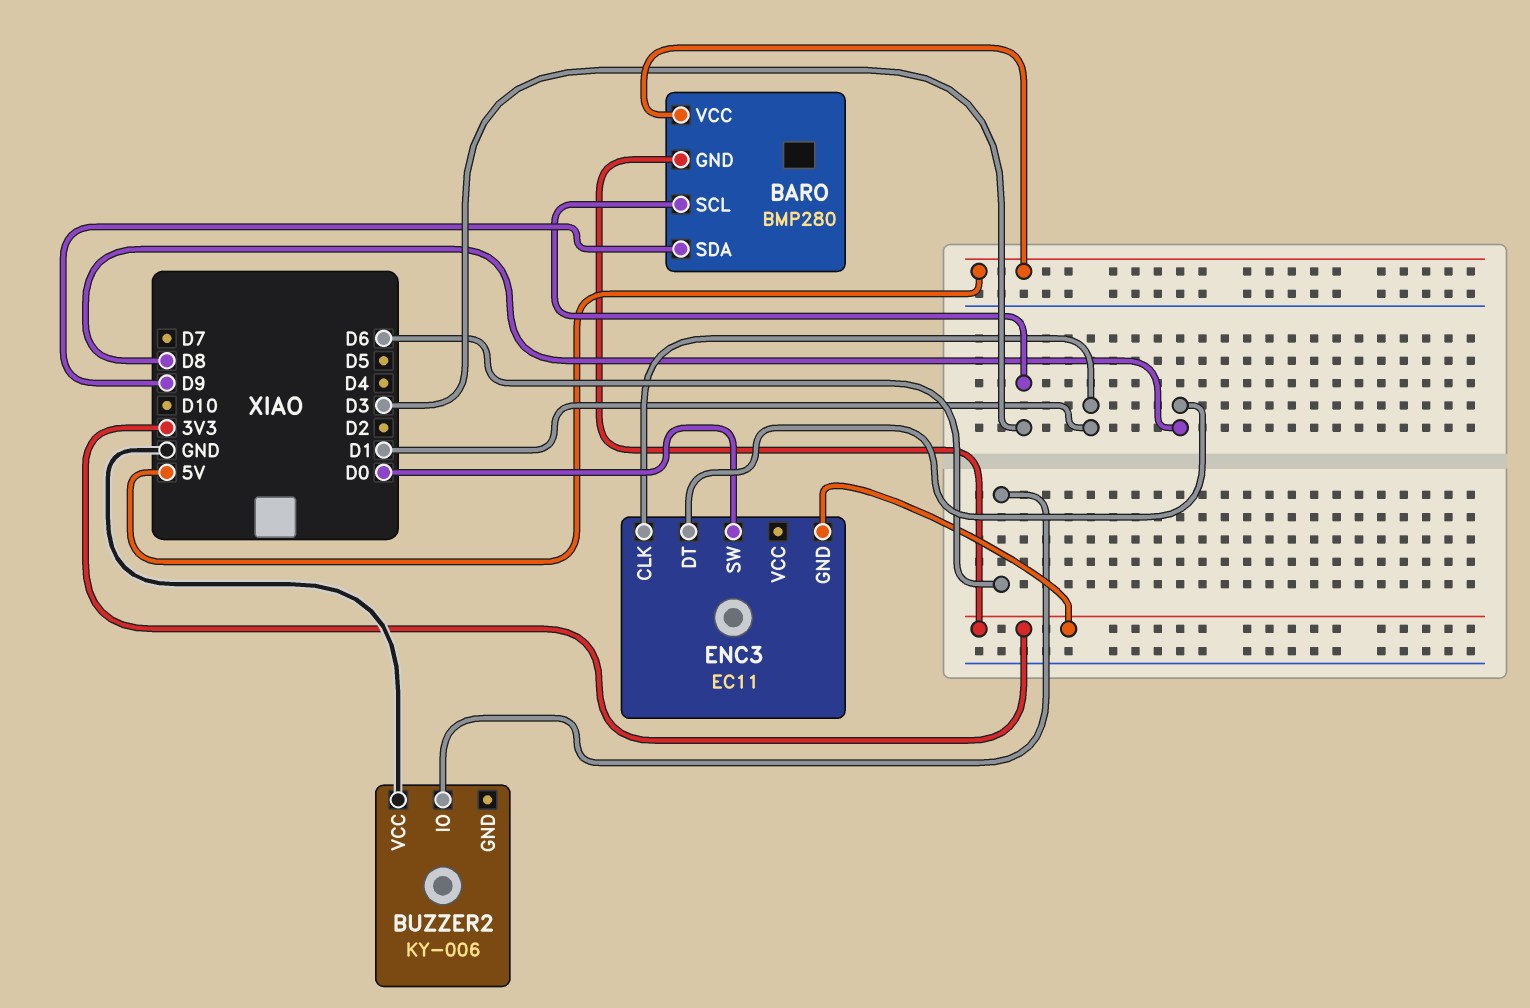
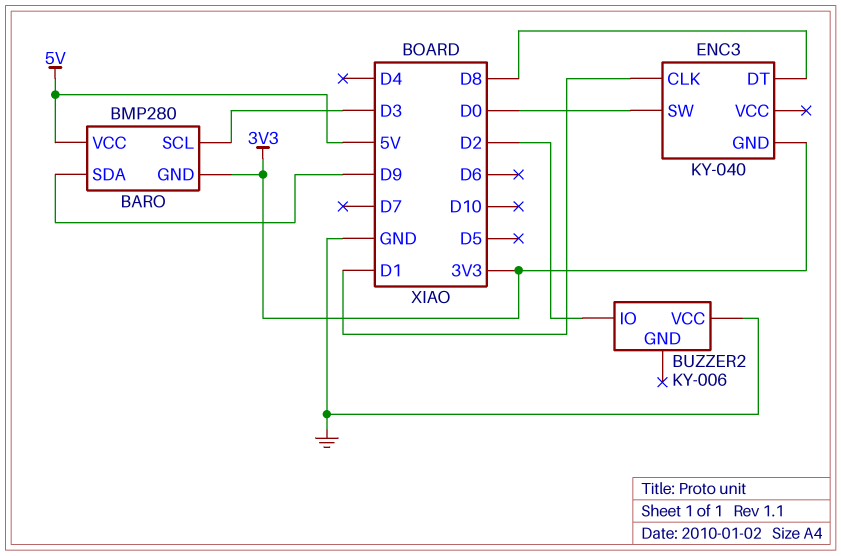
BUZZER2 pin IO: D6 -> D2
ENC3: EC11 -> KY-040

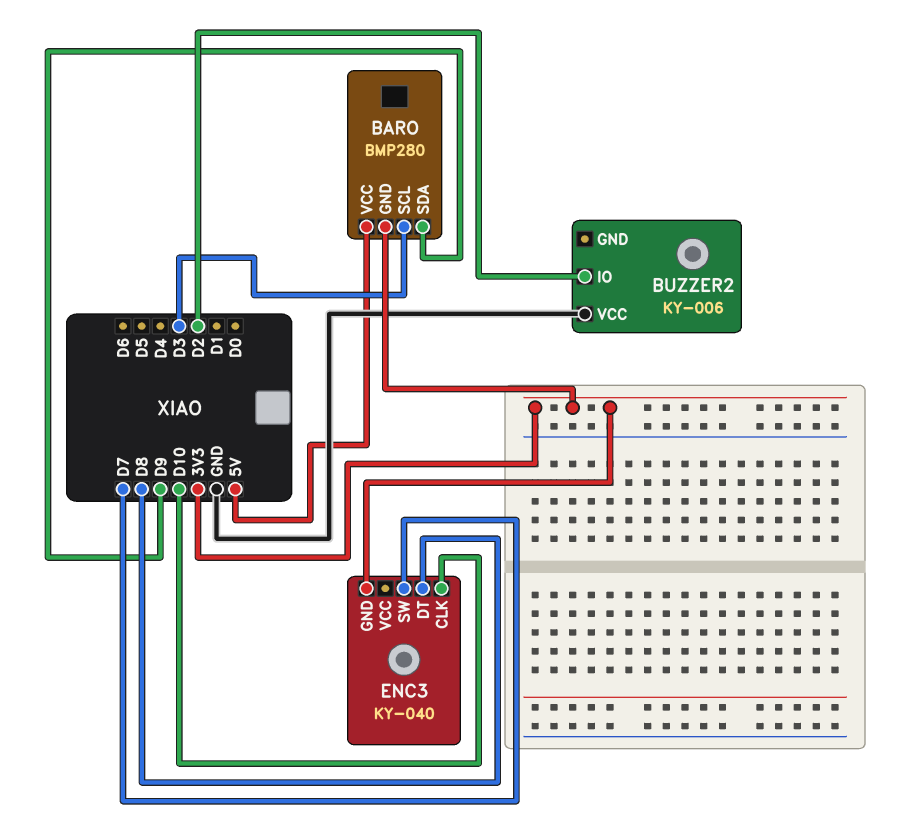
ENC3 pin CLK: D1 -> D10
ENC3 pin SW: D0 -> D7

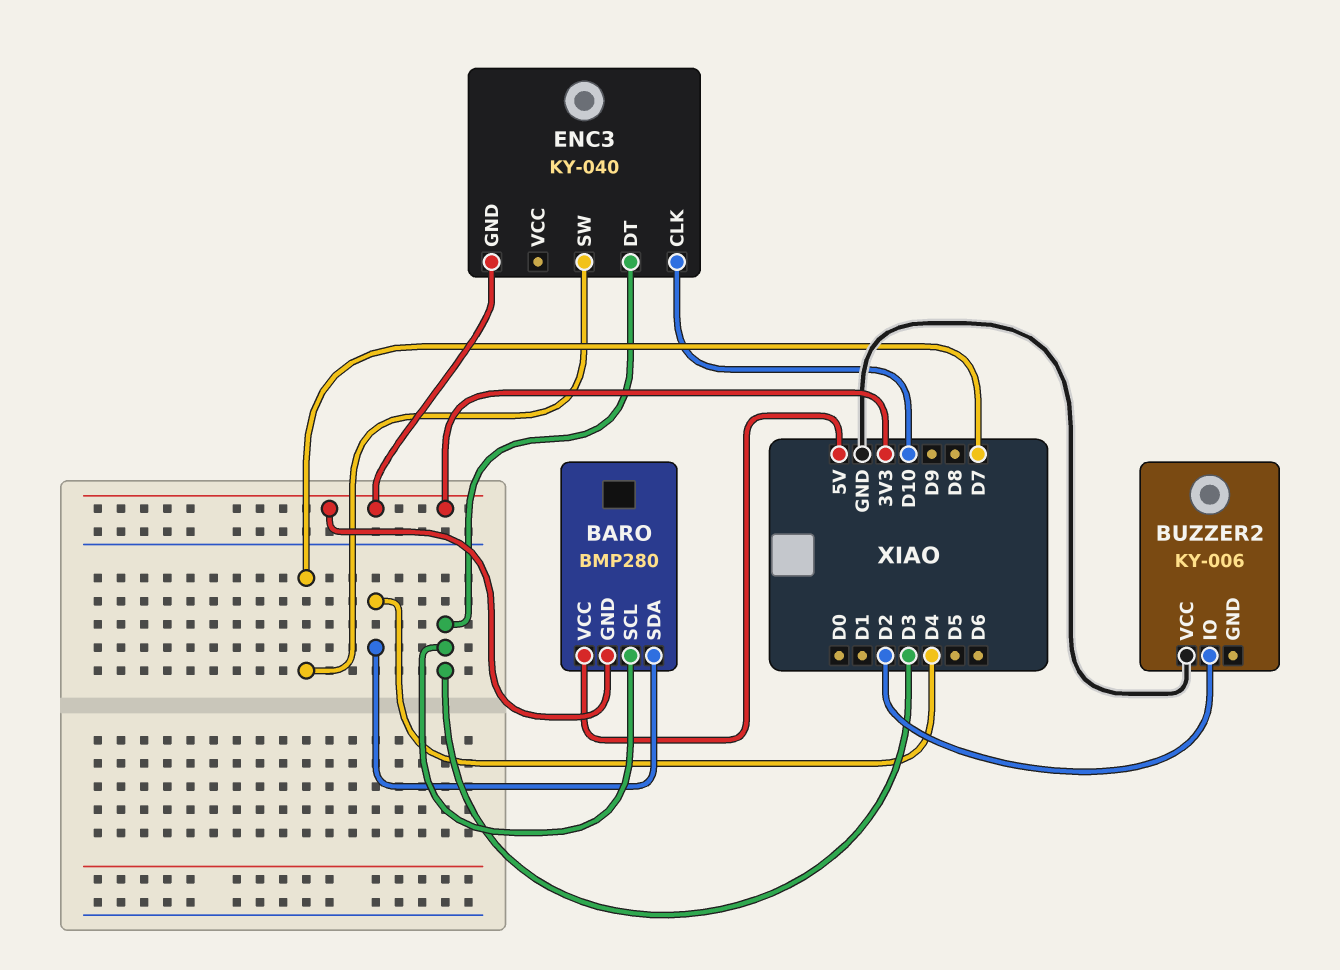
BARO pin SDA: D9 -> D4
ENC3 pin DT: D8 -> D3

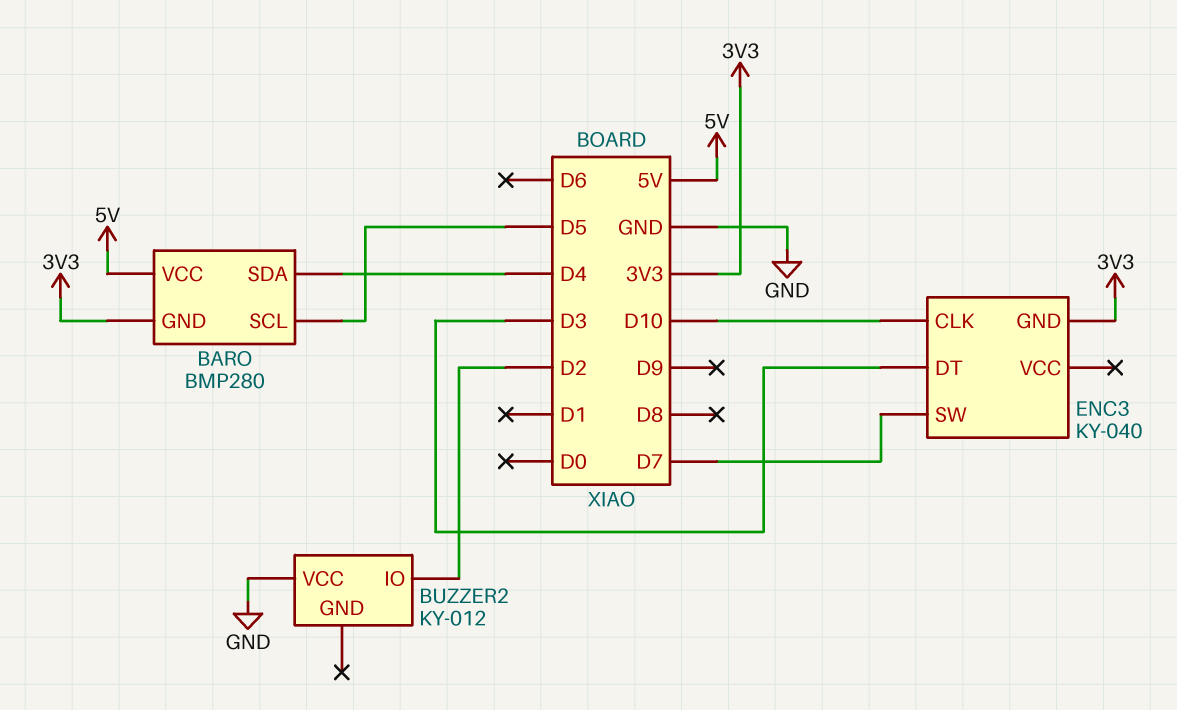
BARO pin SCL: D3 -> D5
BUZZER2: KY-006 -> KY-012

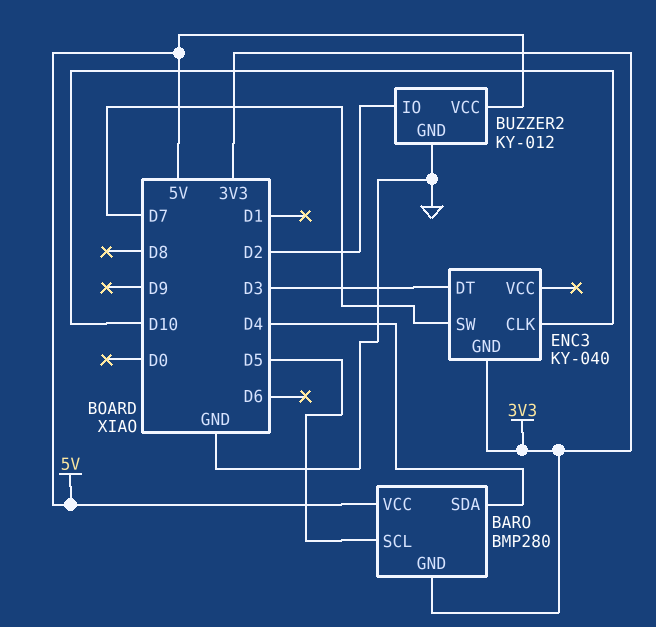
BUZZER2 pin GND: none -> GND
BUZZER2 pin VCC: GND -> 5V

